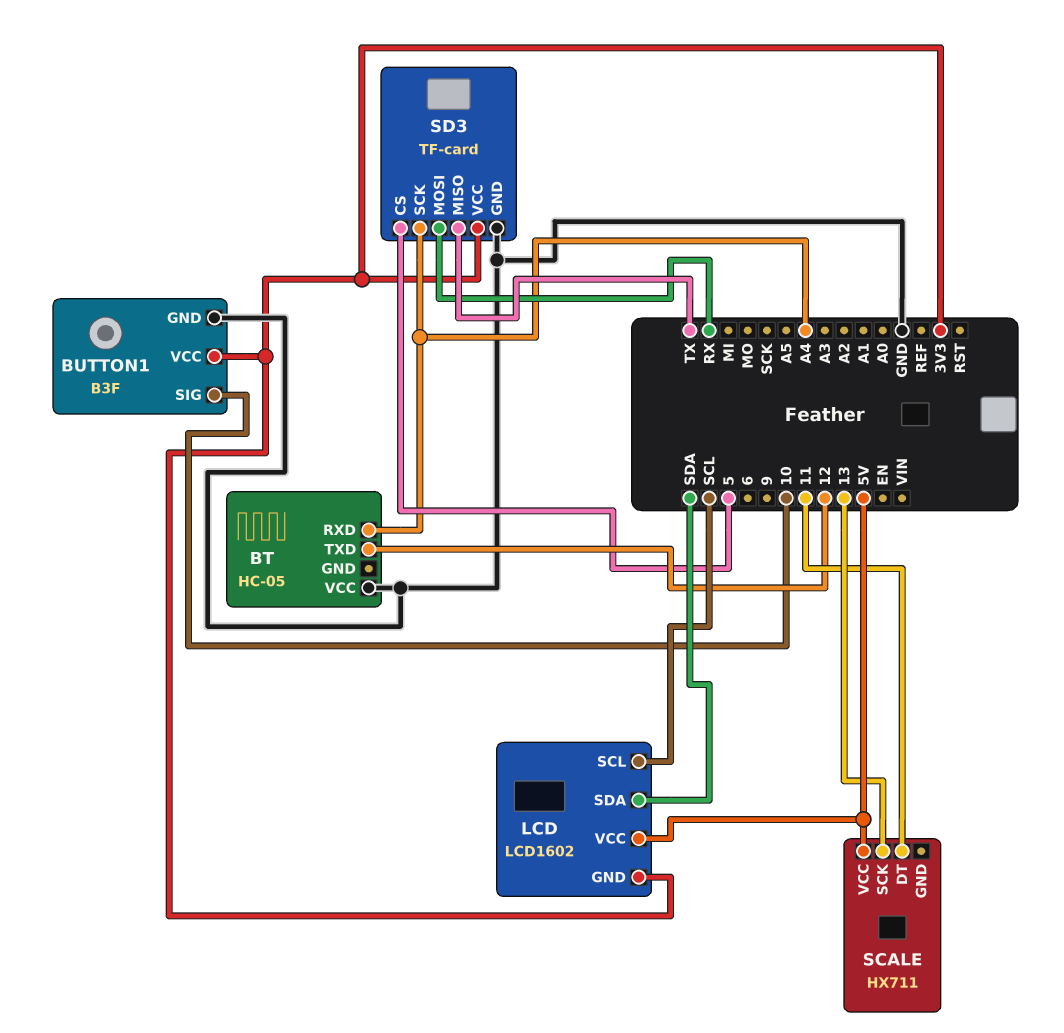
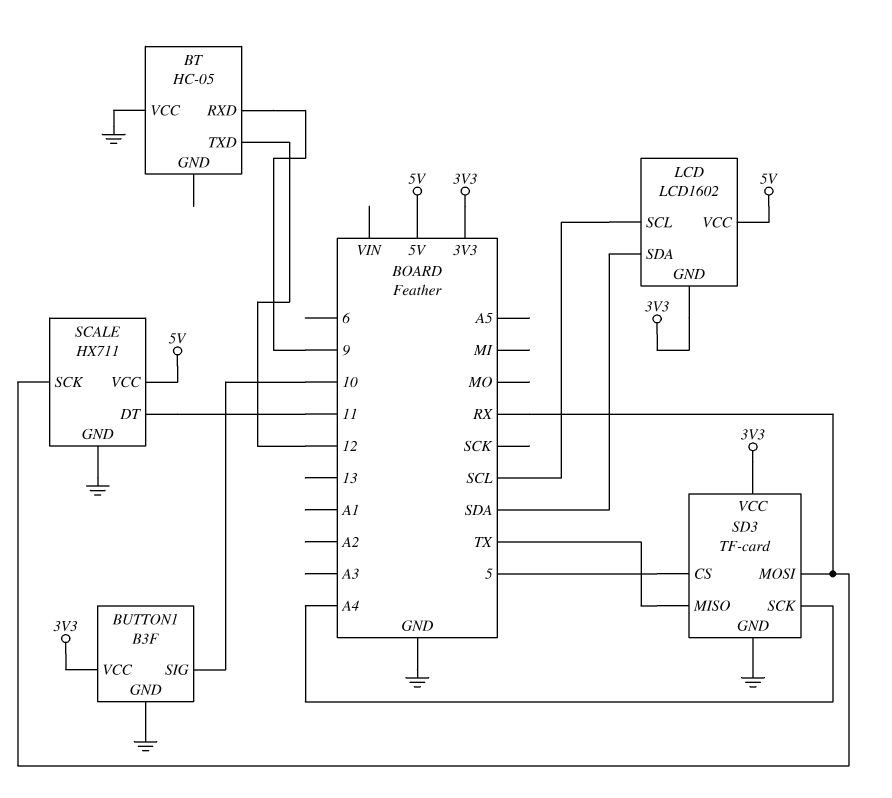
BT pin RXD: A4 -> 9
SCALE pin GND: none -> GND
SCALE pin SCK: 13 -> RX

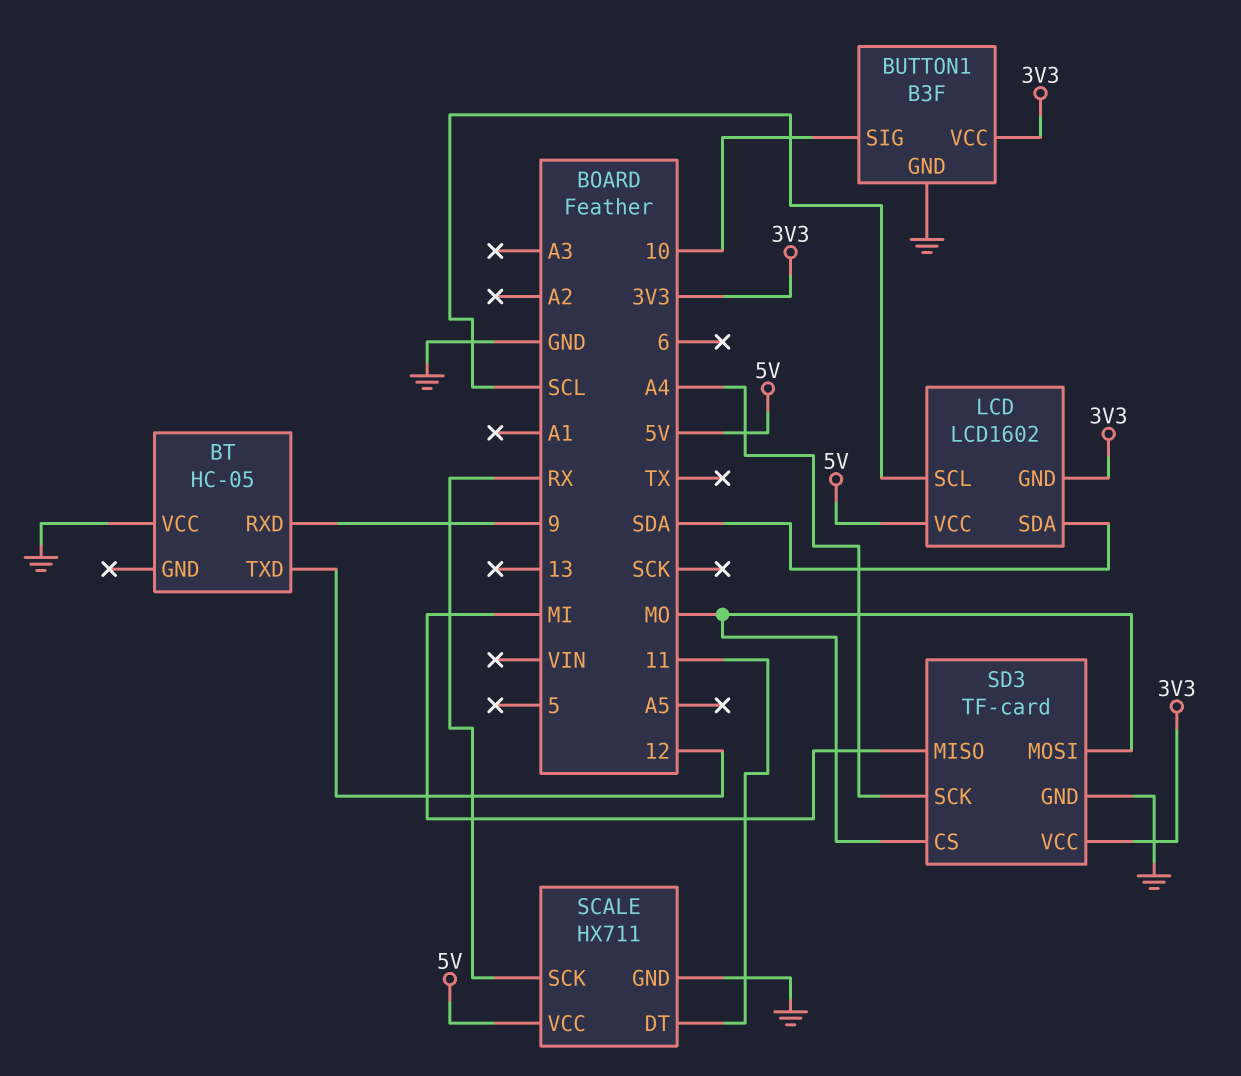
SD3 pin CS: 5 -> MO
SD3 pin MISO: TX -> MI
SD3 pin MOSI: RX -> MO

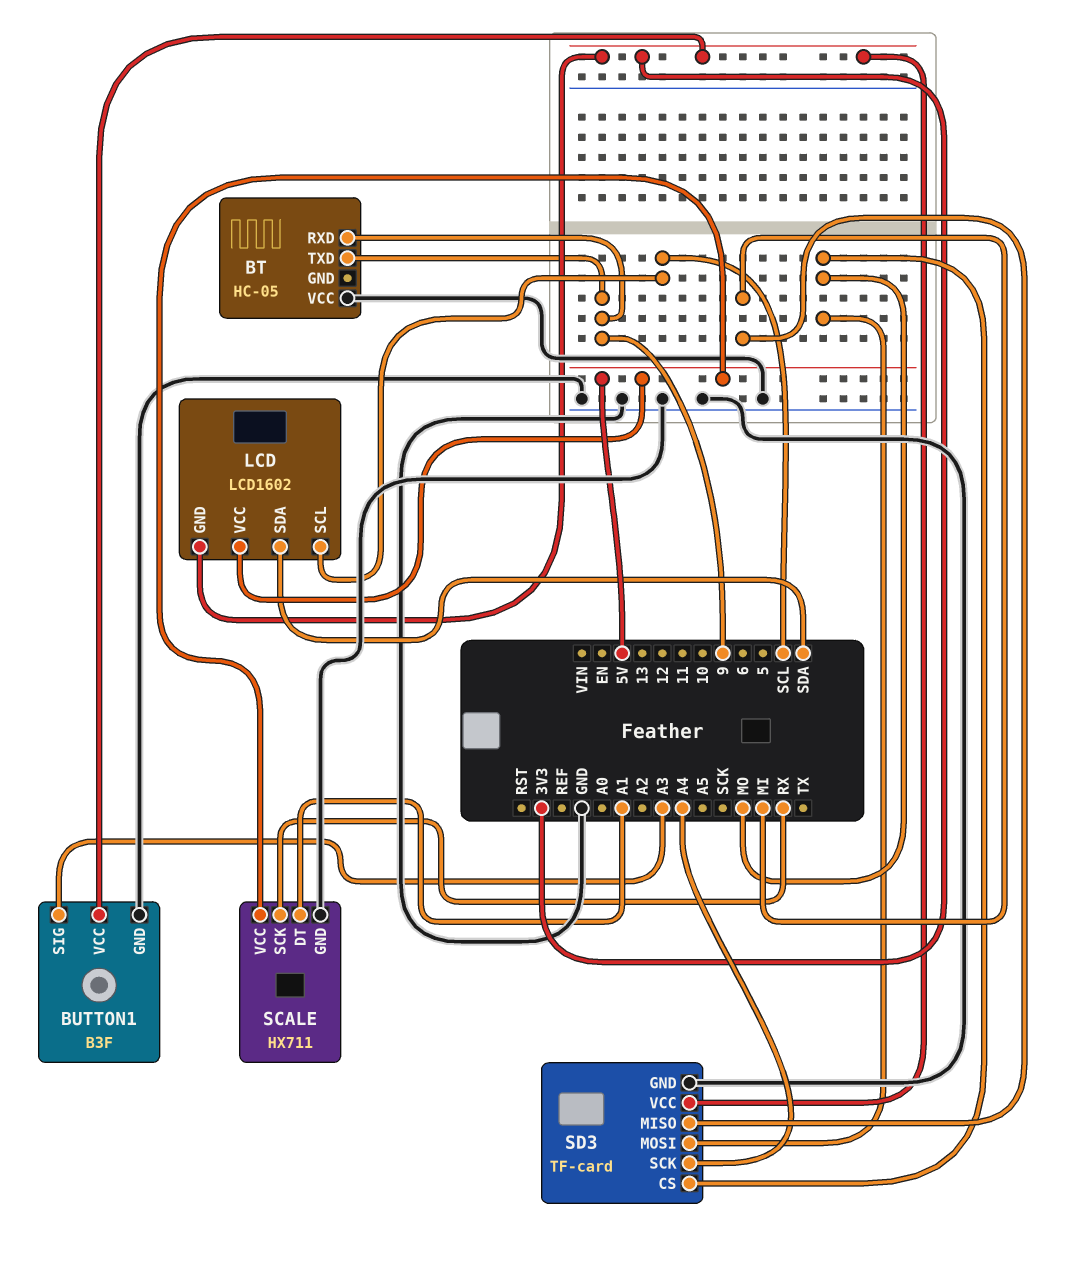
BT pin TXD: 12 -> 9
BUTTON1 pin SIG: 10 -> A3
SCALE pin DT: 11 -> A1

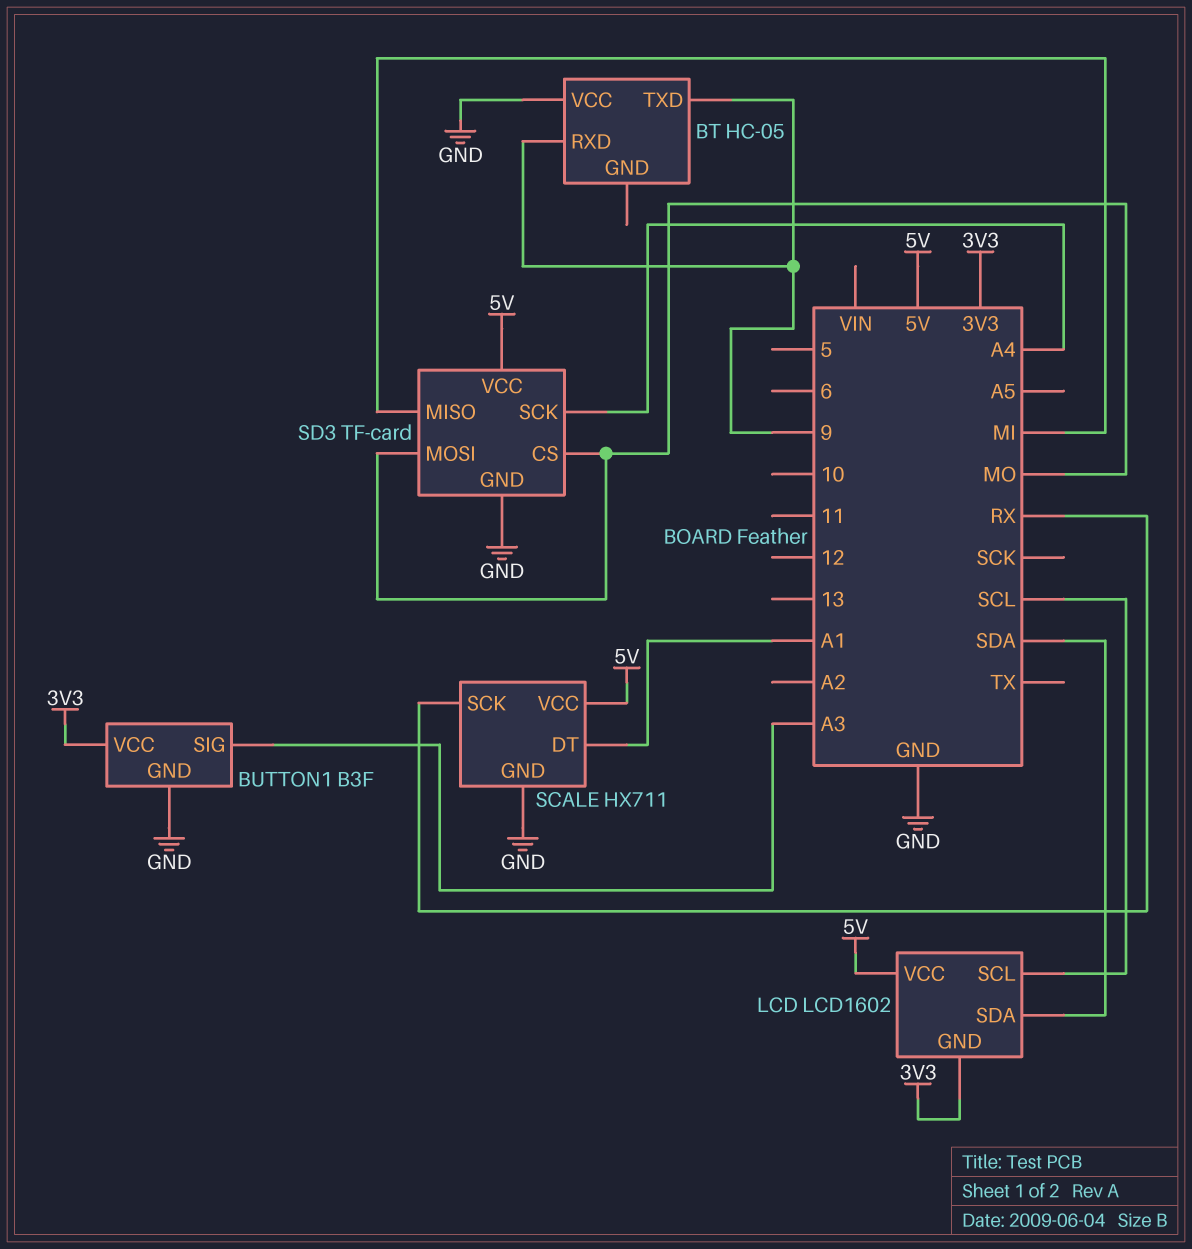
SD3 pin VCC: 3V3 -> 5V

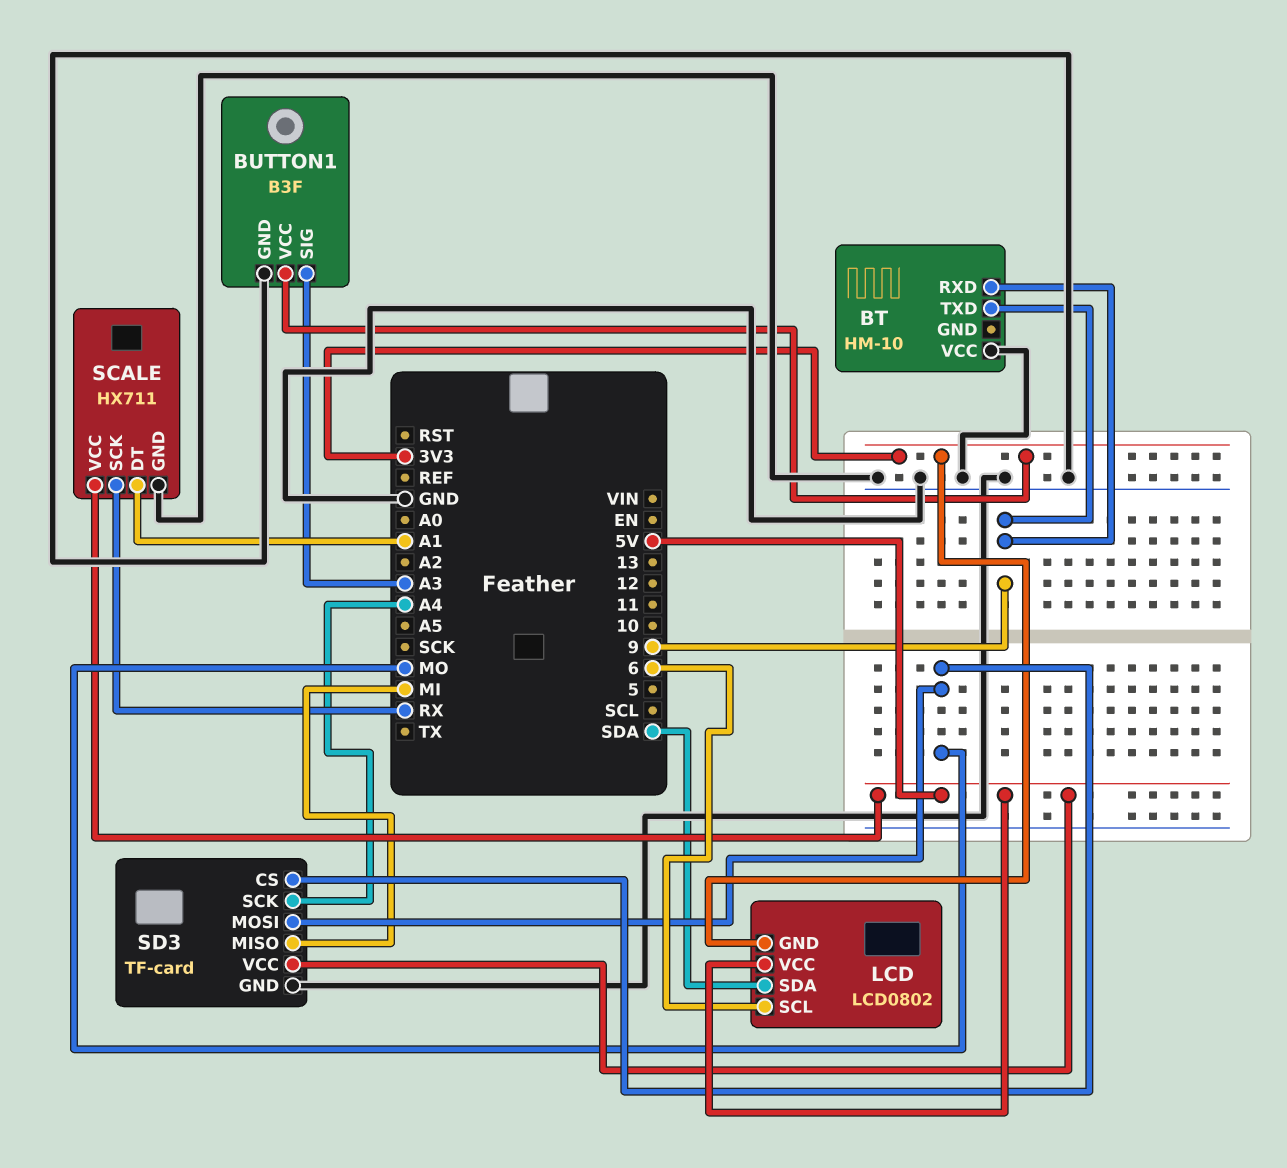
BT: HC-05 -> HM-10
LCD: LCD1602 -> LCD0802
LCD pin SCL: SCL -> 6

